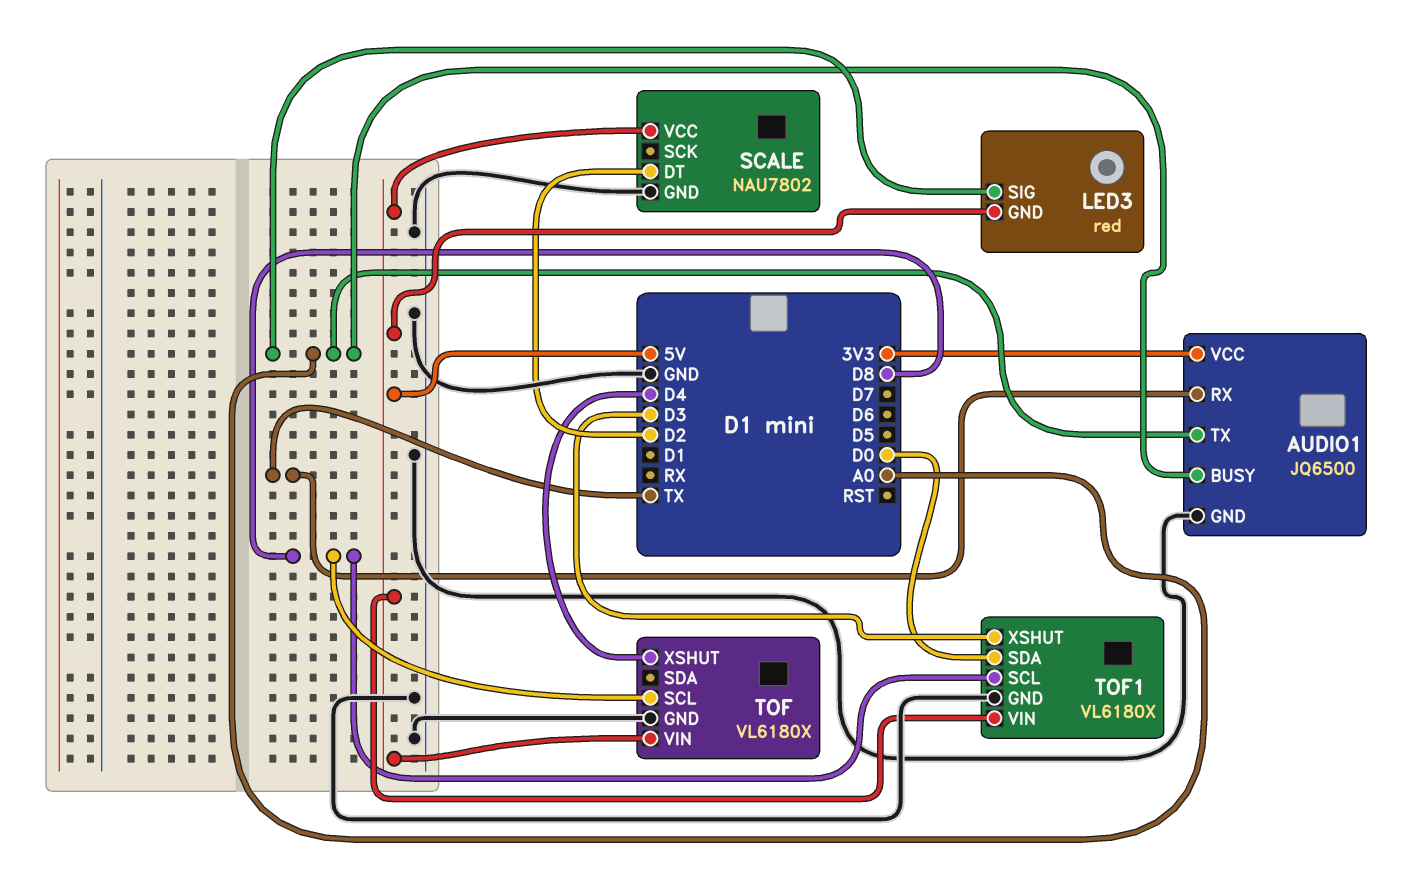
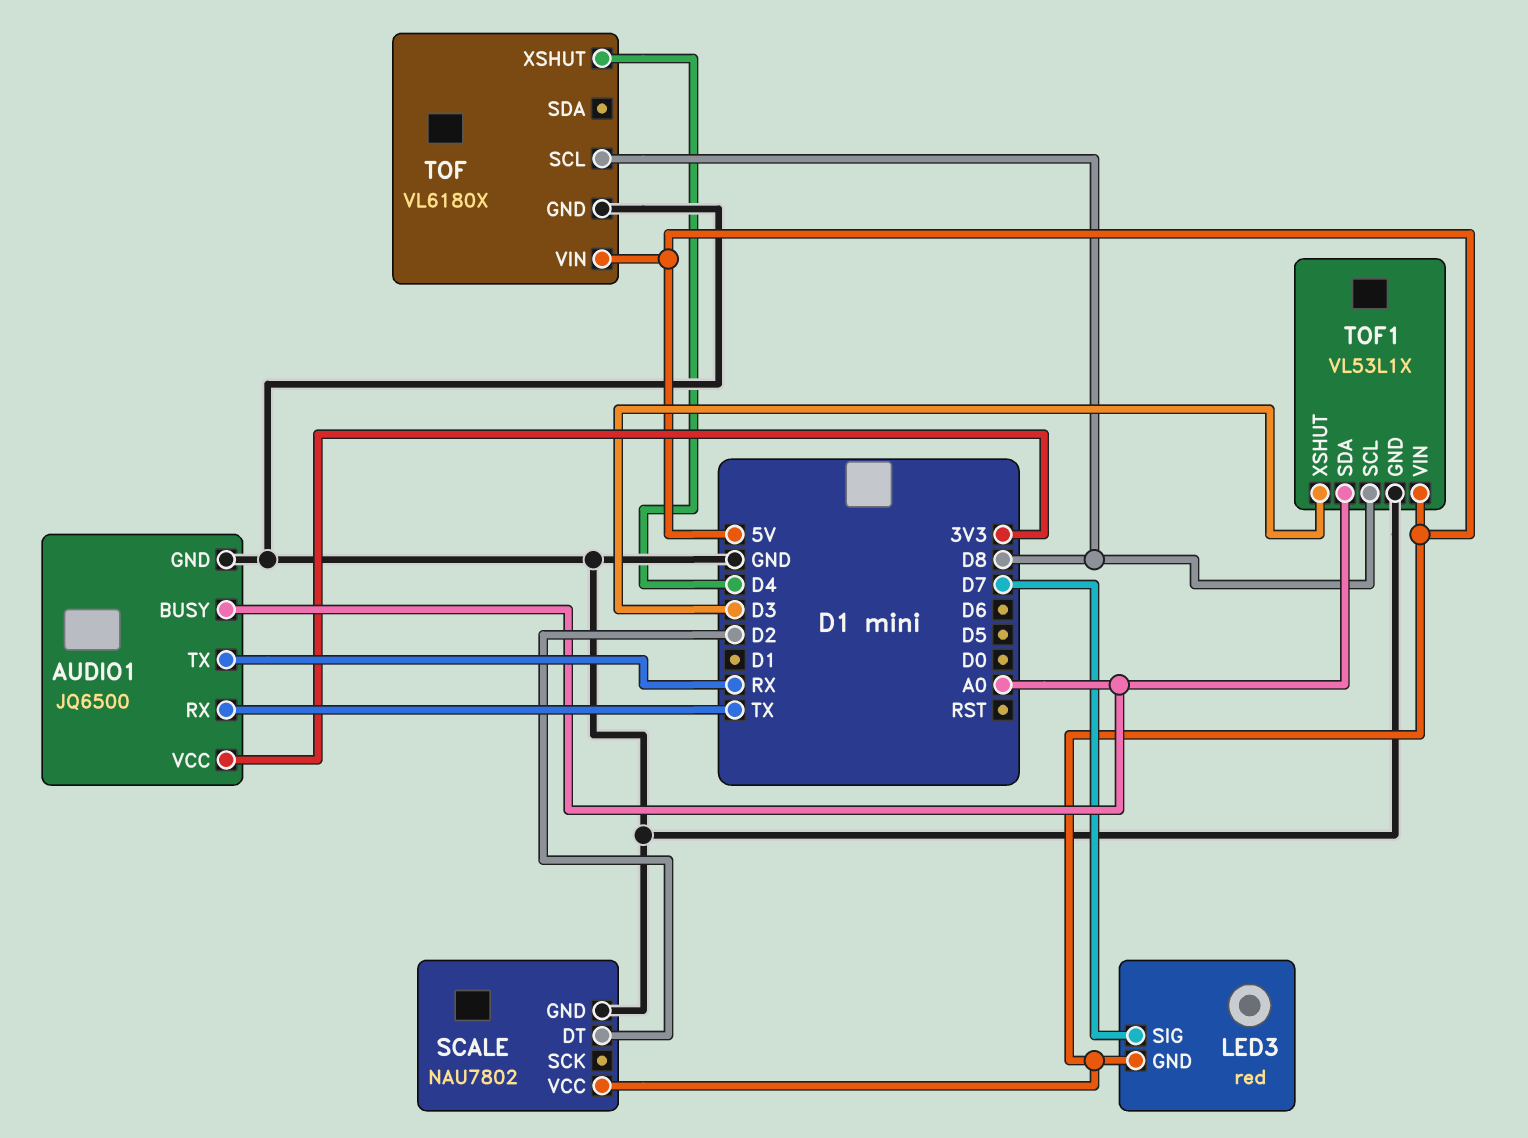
AUDIO1 pin TX: A0 -> RX
LED3 pin SIG: A0 -> D7
TOF1: VL6180X -> VL53L1X
TOF1 pin SDA: D0 -> A0

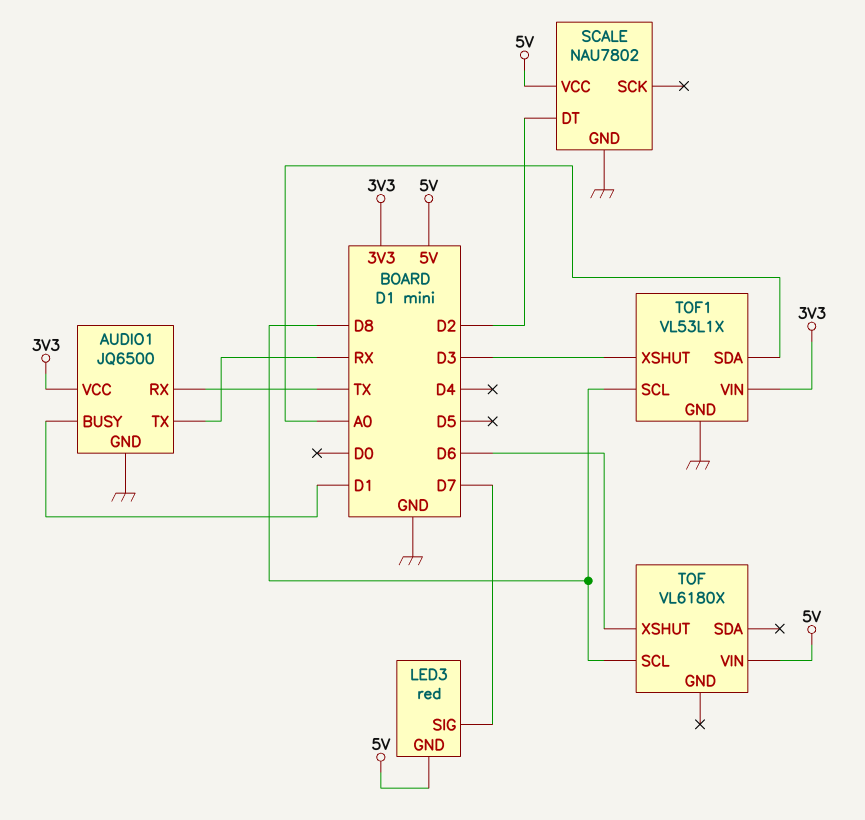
AUDIO1 pin BUSY: A0 -> D1
TOF pin GND: GND -> none
TOF pin XSHUT: D4 -> D6
TOF1 pin VIN: 5V -> 3V3

